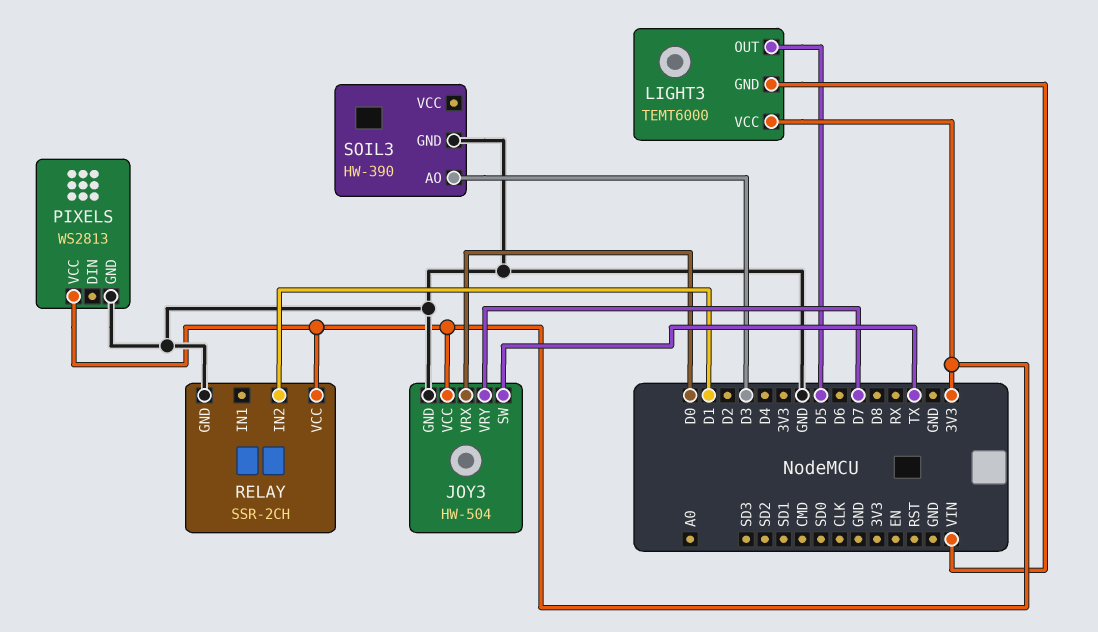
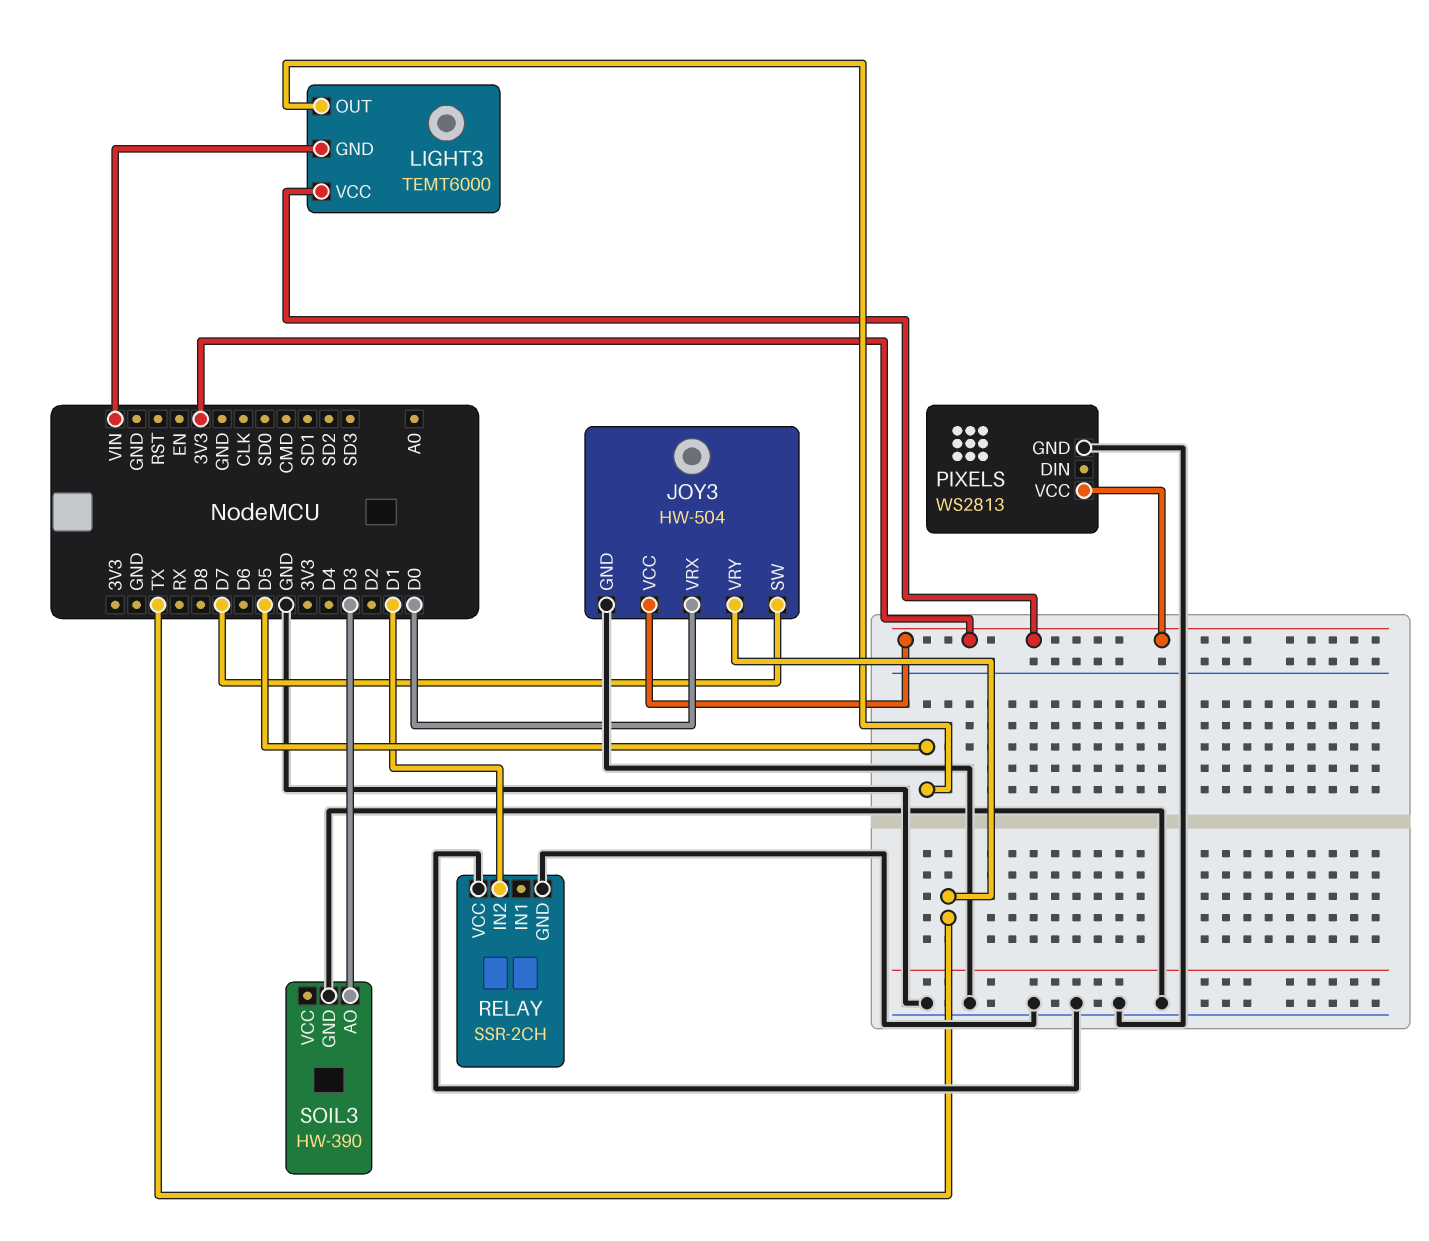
JOY3 pin SW: TX -> D7
JOY3 pin VRY: D7 -> TX
RELAY pin VCC: 3V3 -> GND

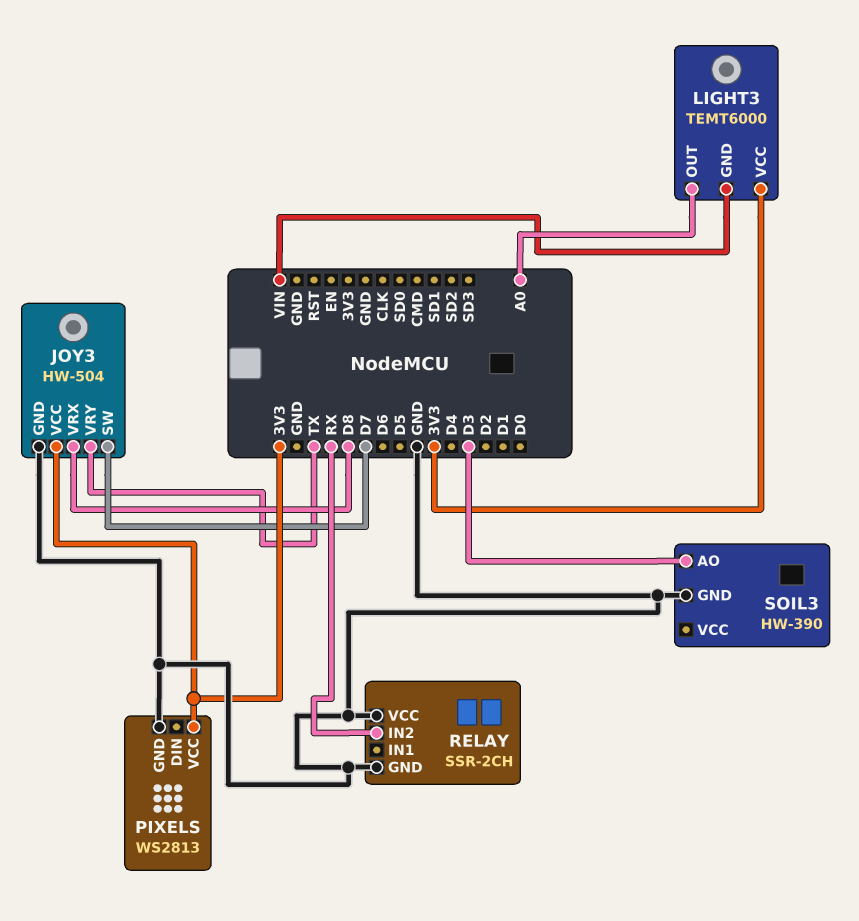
JOY3 pin VRX: D0 -> D8
LIGHT3 pin OUT: D5 -> A0
RELAY pin IN2: D1 -> RX

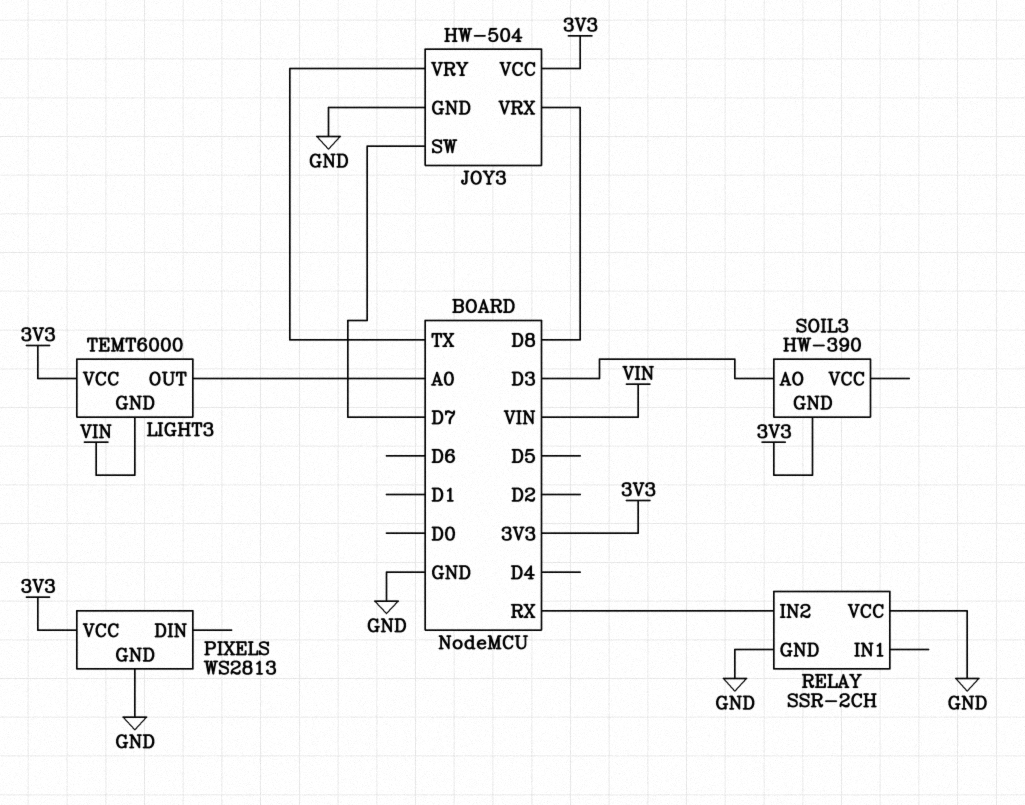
SOIL3 pin GND: GND -> 3V3

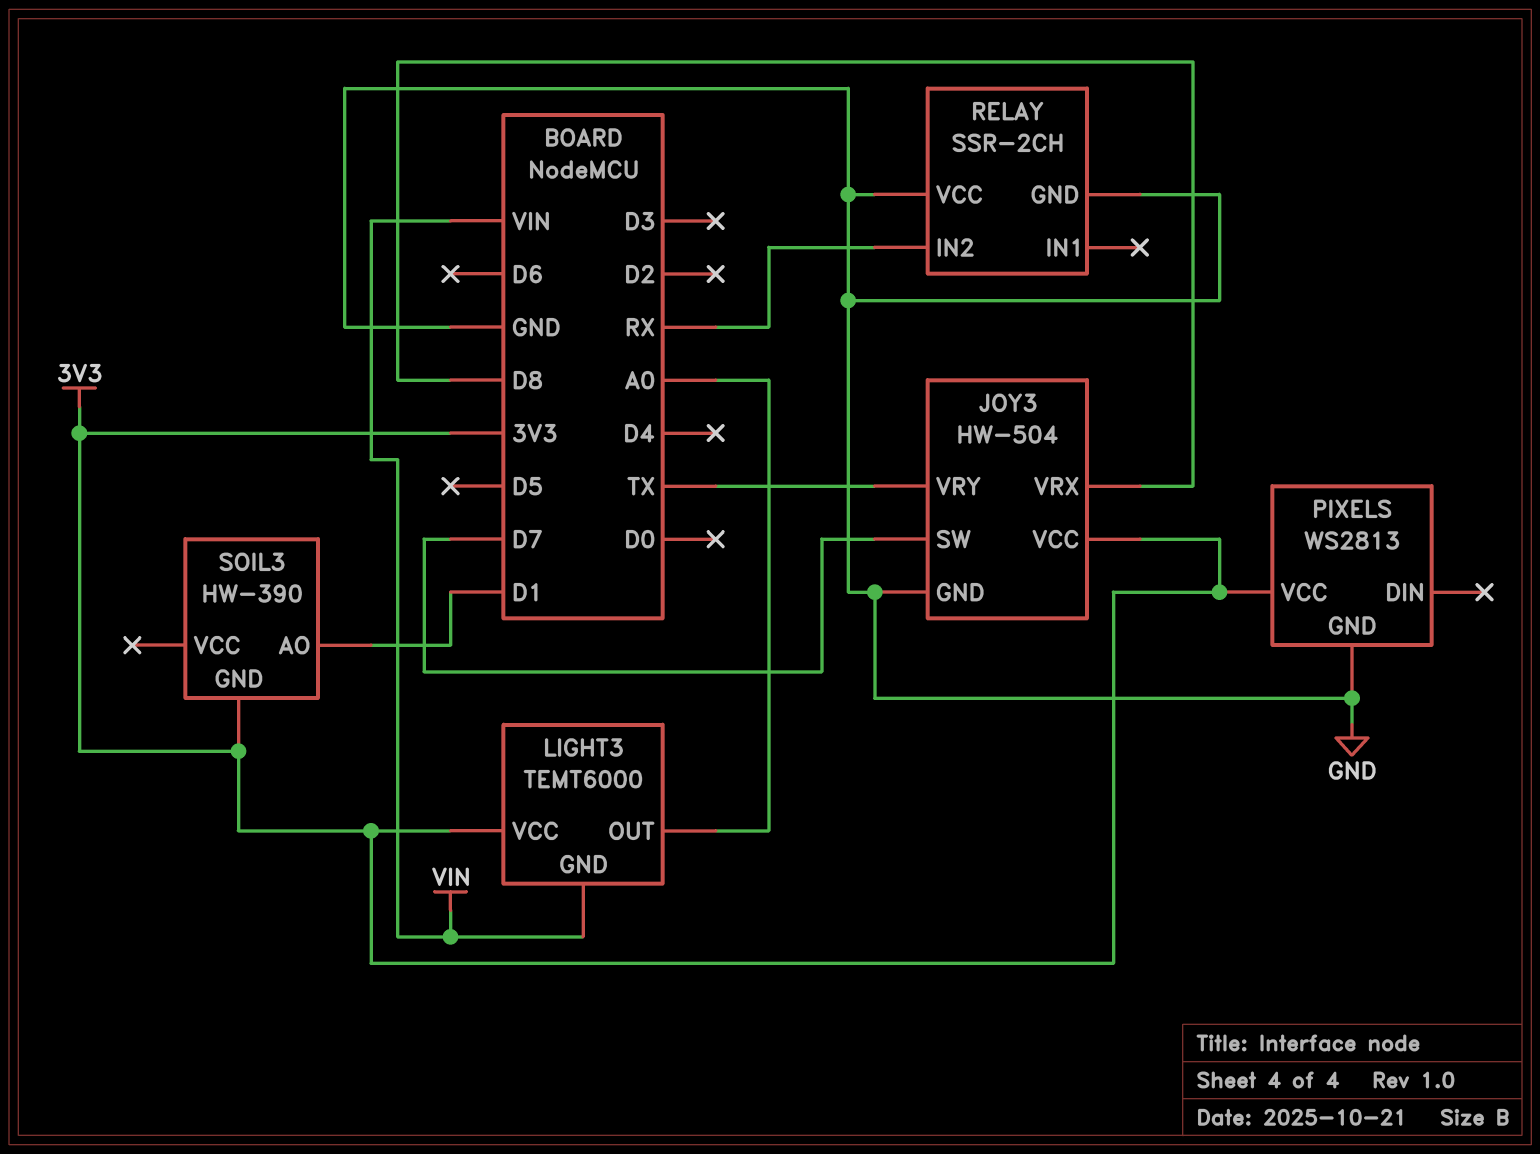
SOIL3 pin AO: D3 -> D1

